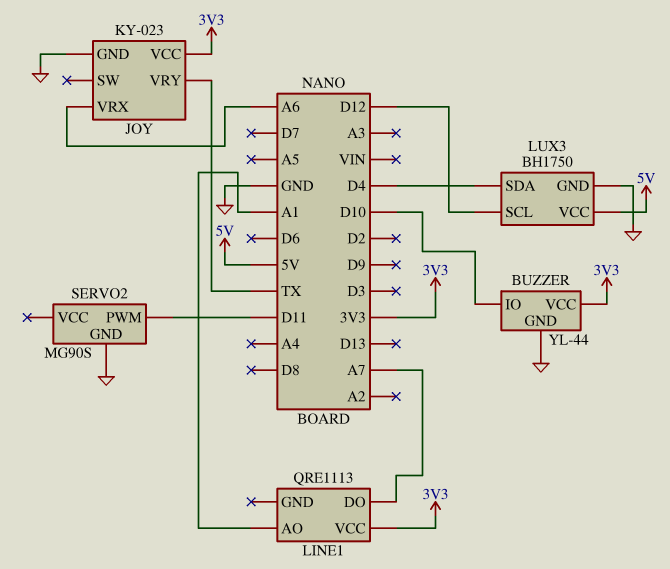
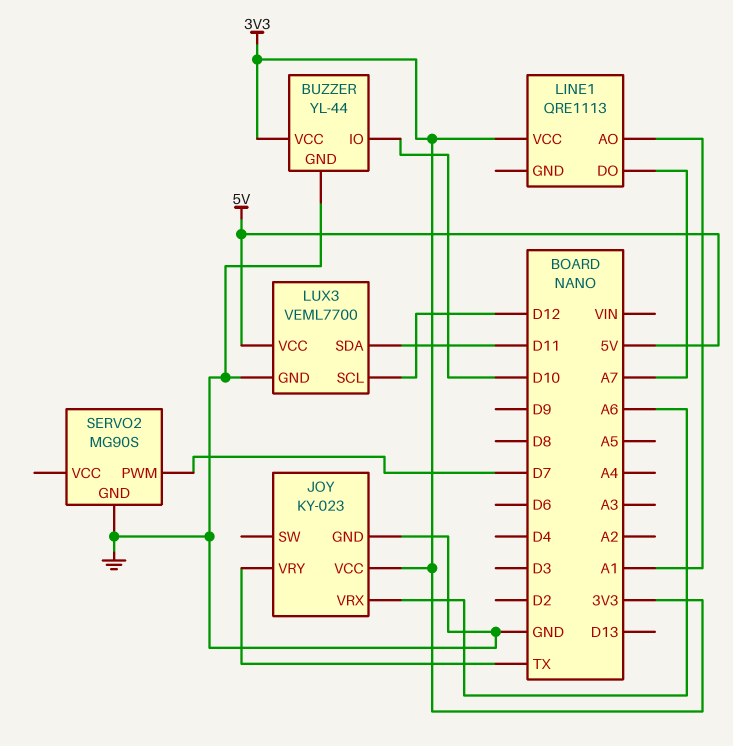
LUX3: BH1750 -> VEML7700
LUX3 pin SDA: D4 -> D11
SERVO2 pin PWM: D11 -> D7

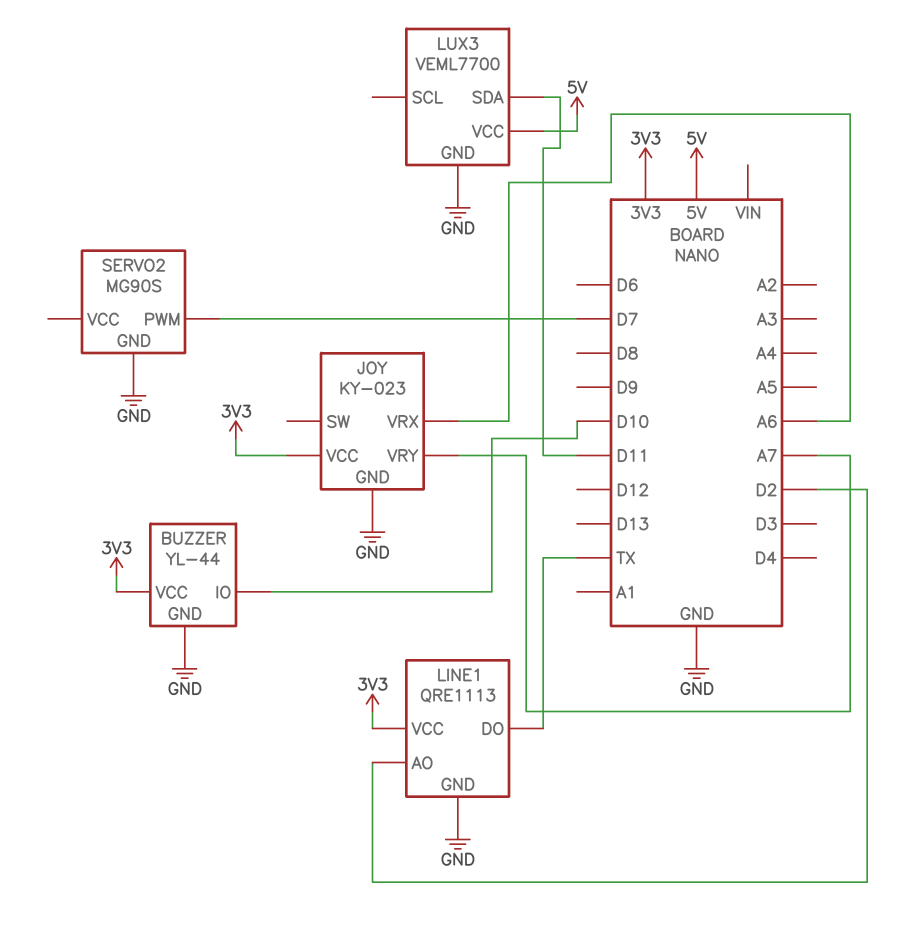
JOY pin VRY: TX -> A7
LINE1 pin AO: A1 -> D2
LINE1 pin DO: A7 -> TX
LINE1 pin GND: none -> GND
LUX3 pin SCL: D12 -> none

